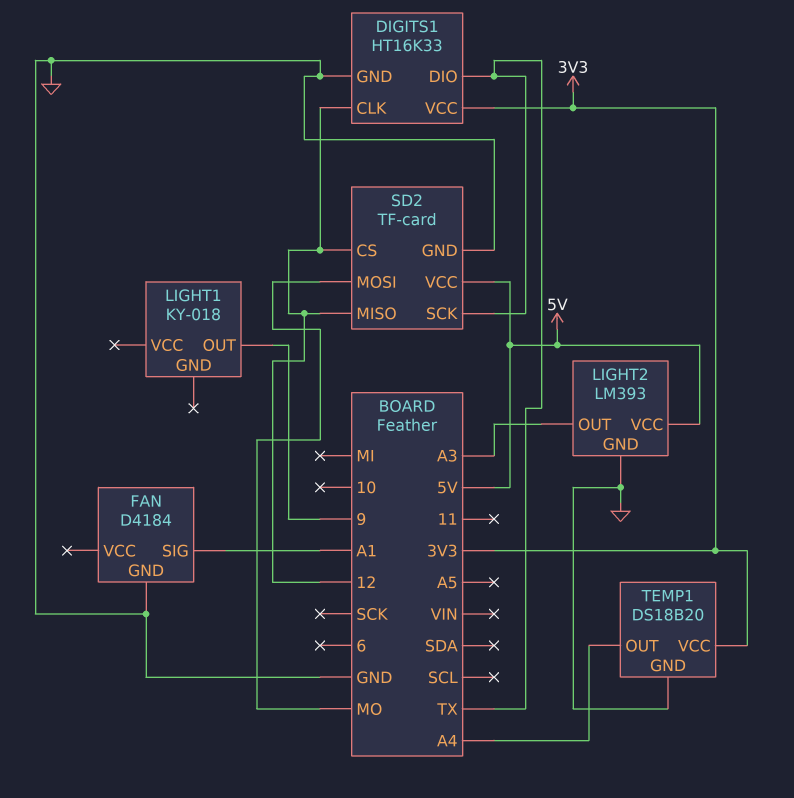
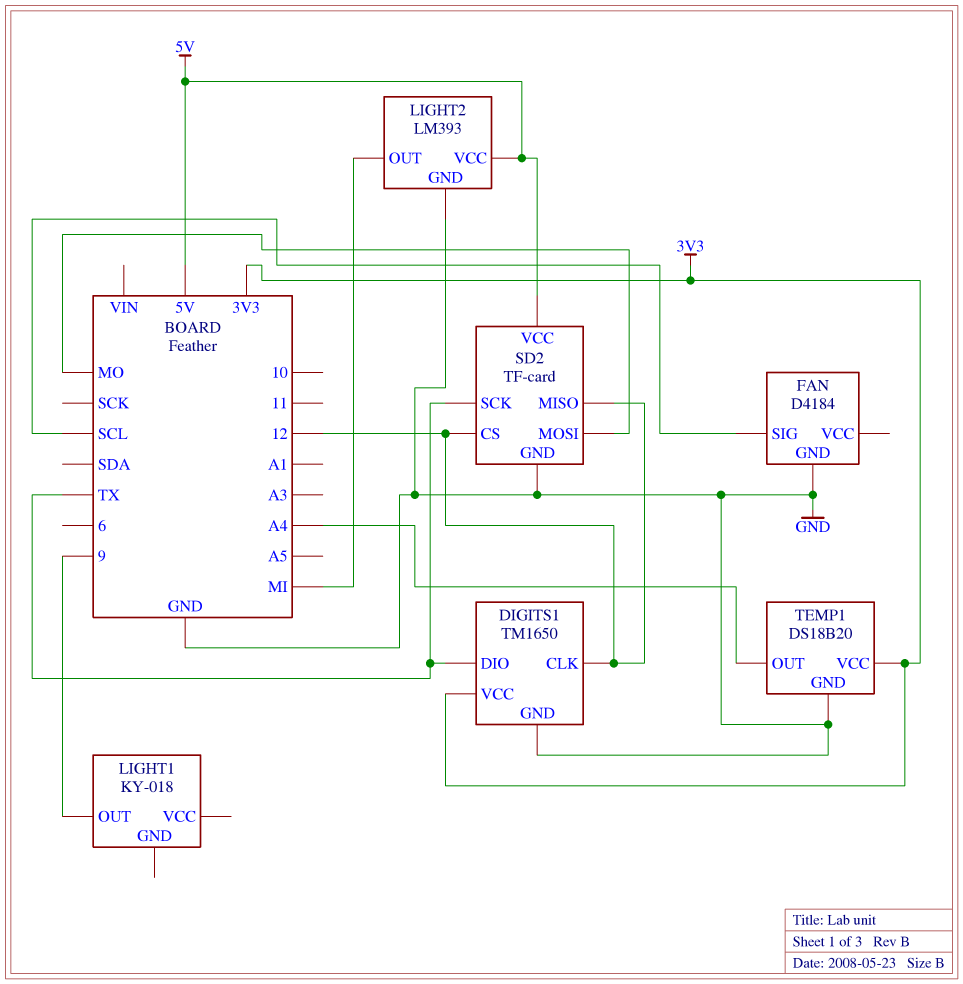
DIGITS1: HT16K33 -> TM1650
FAN pin SIG: A1 -> SCL
LIGHT2 pin OUT: A3 -> MI

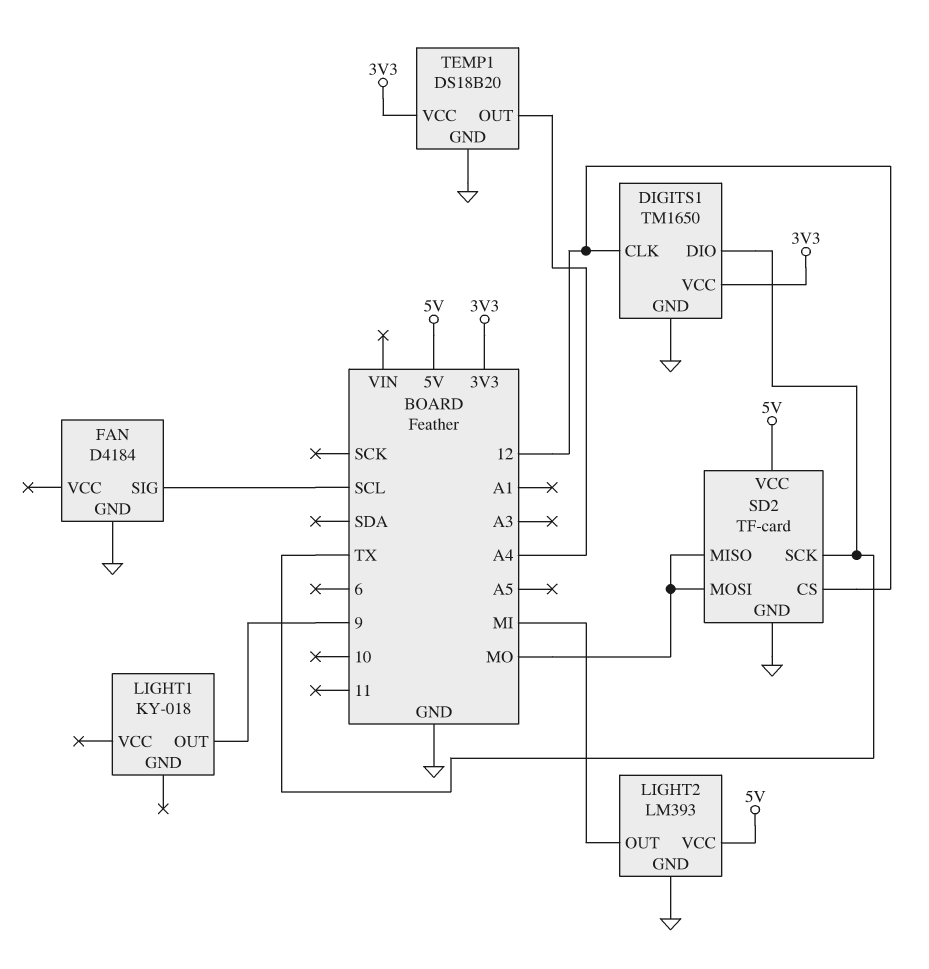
SD2 pin MISO: 12 -> MO

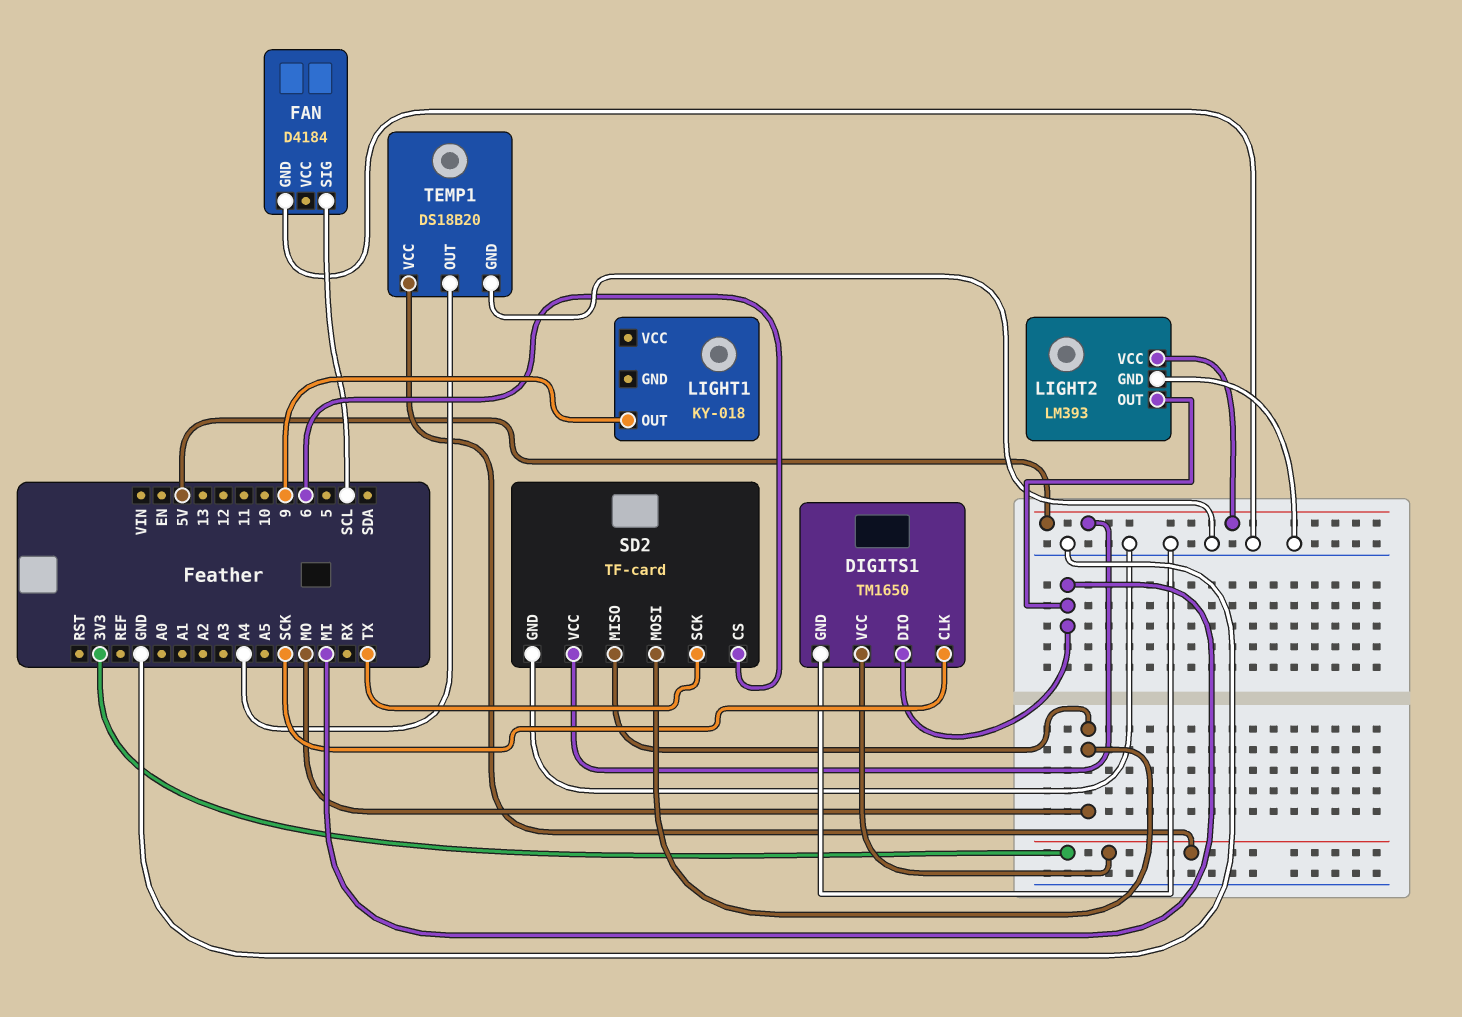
DIGITS1 pin CLK: 12 -> SCK
DIGITS1 pin DIO: TX -> MI
SD2 pin CS: 12 -> 6

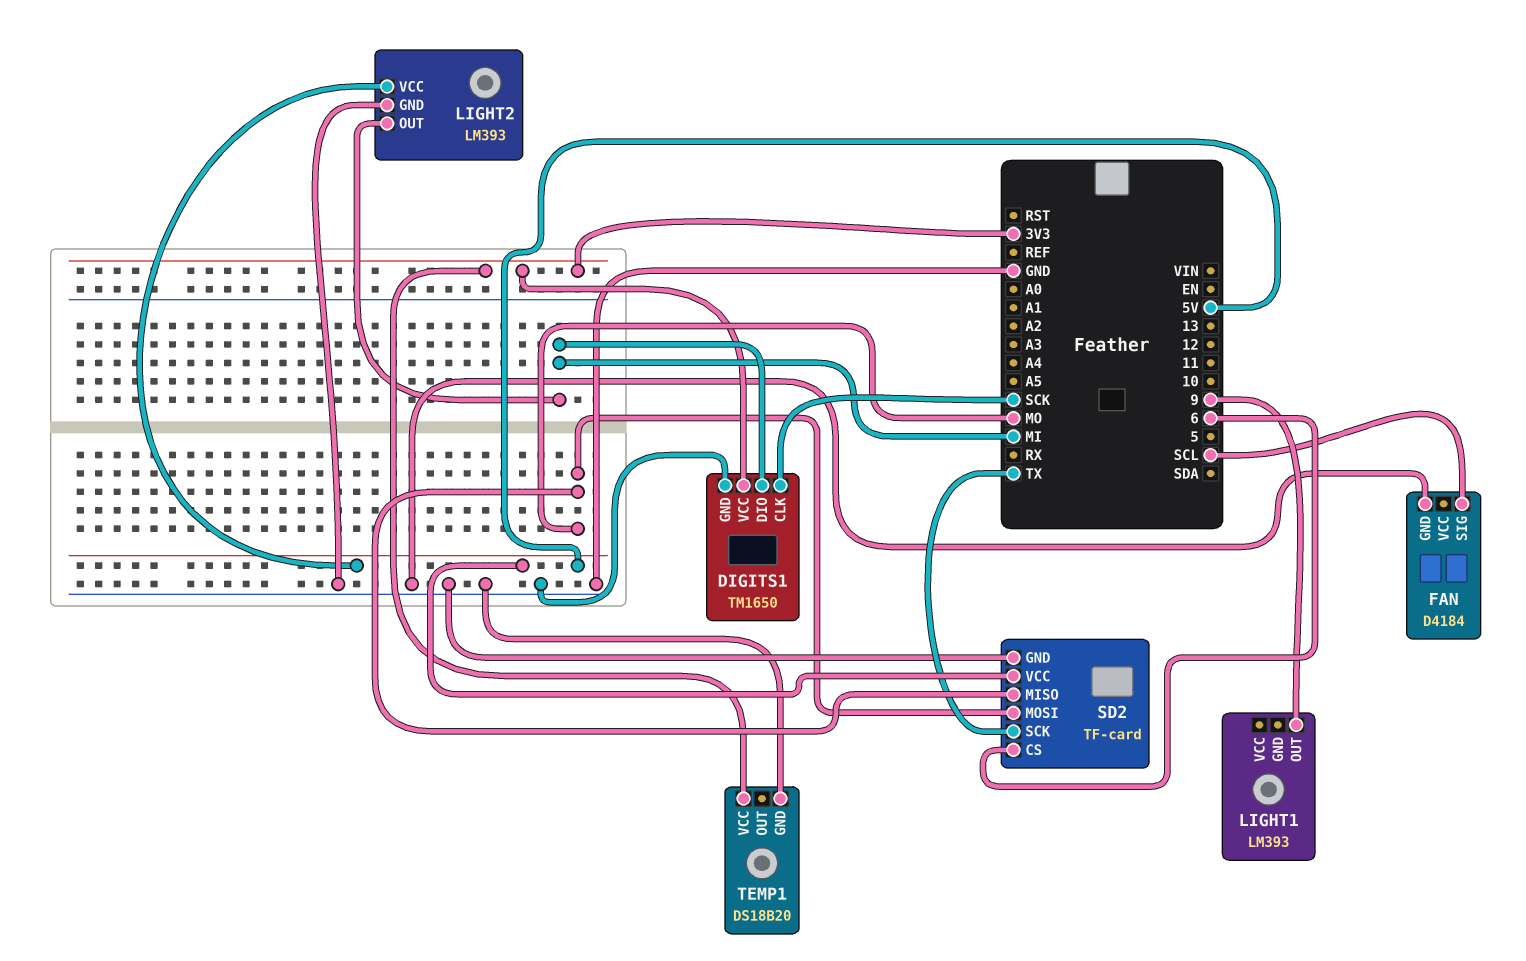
LIGHT1: KY-018 -> LM393
TEMP1 pin OUT: A4 -> none

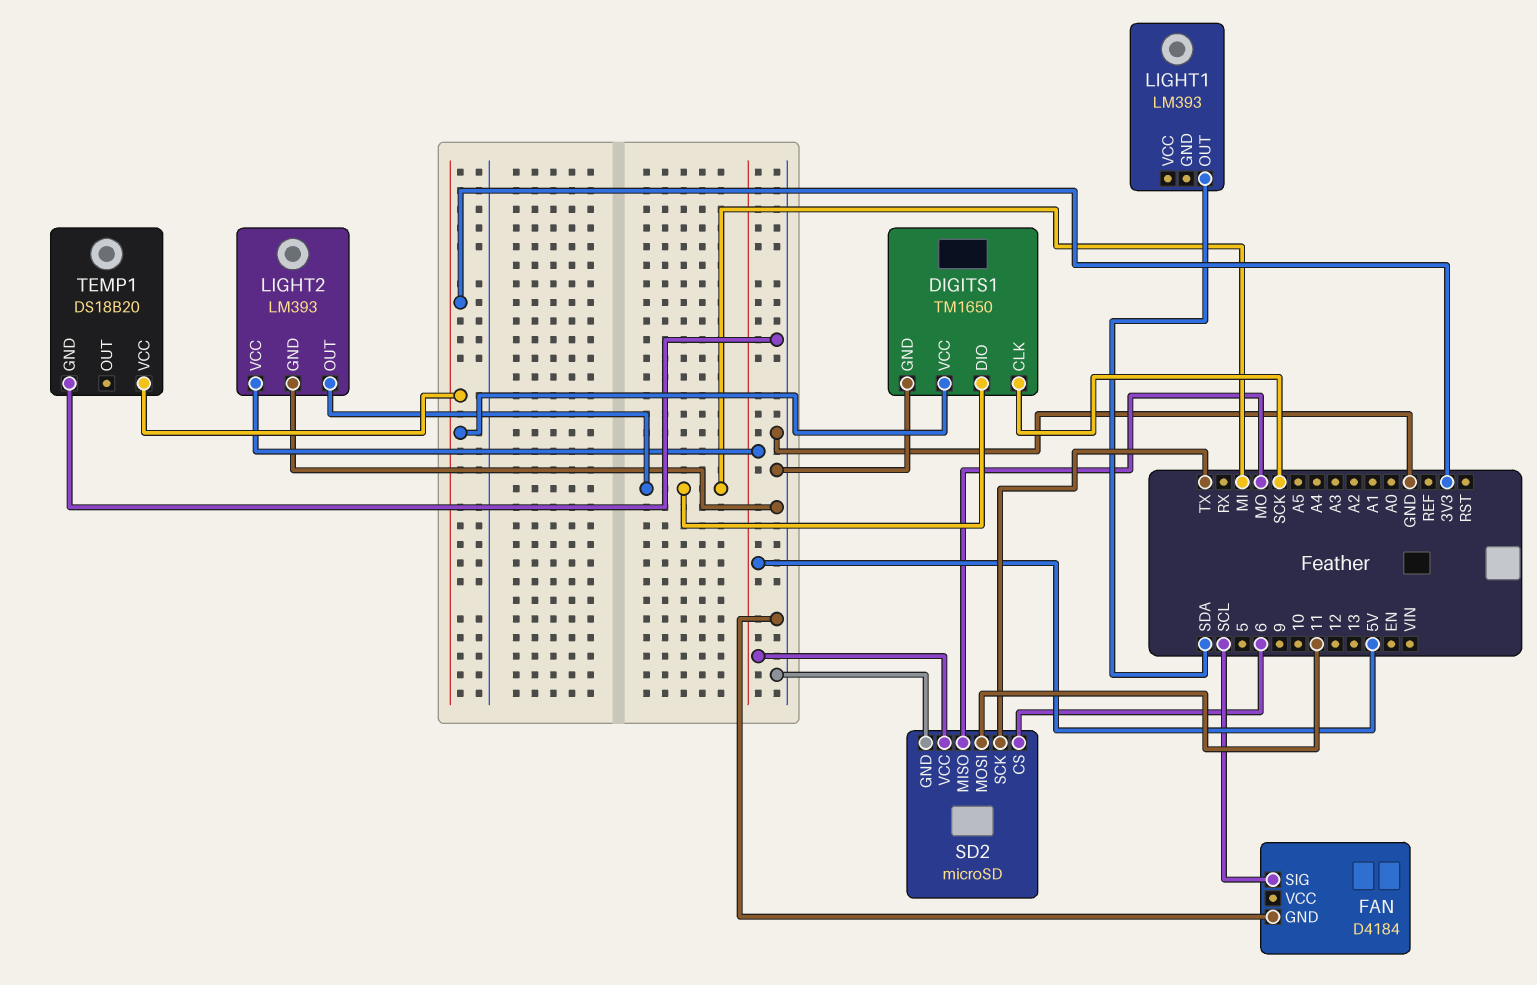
LIGHT1 pin OUT: 9 -> SDA
SD2: TF-card -> microSD
SD2 pin MOSI: MO -> 11

